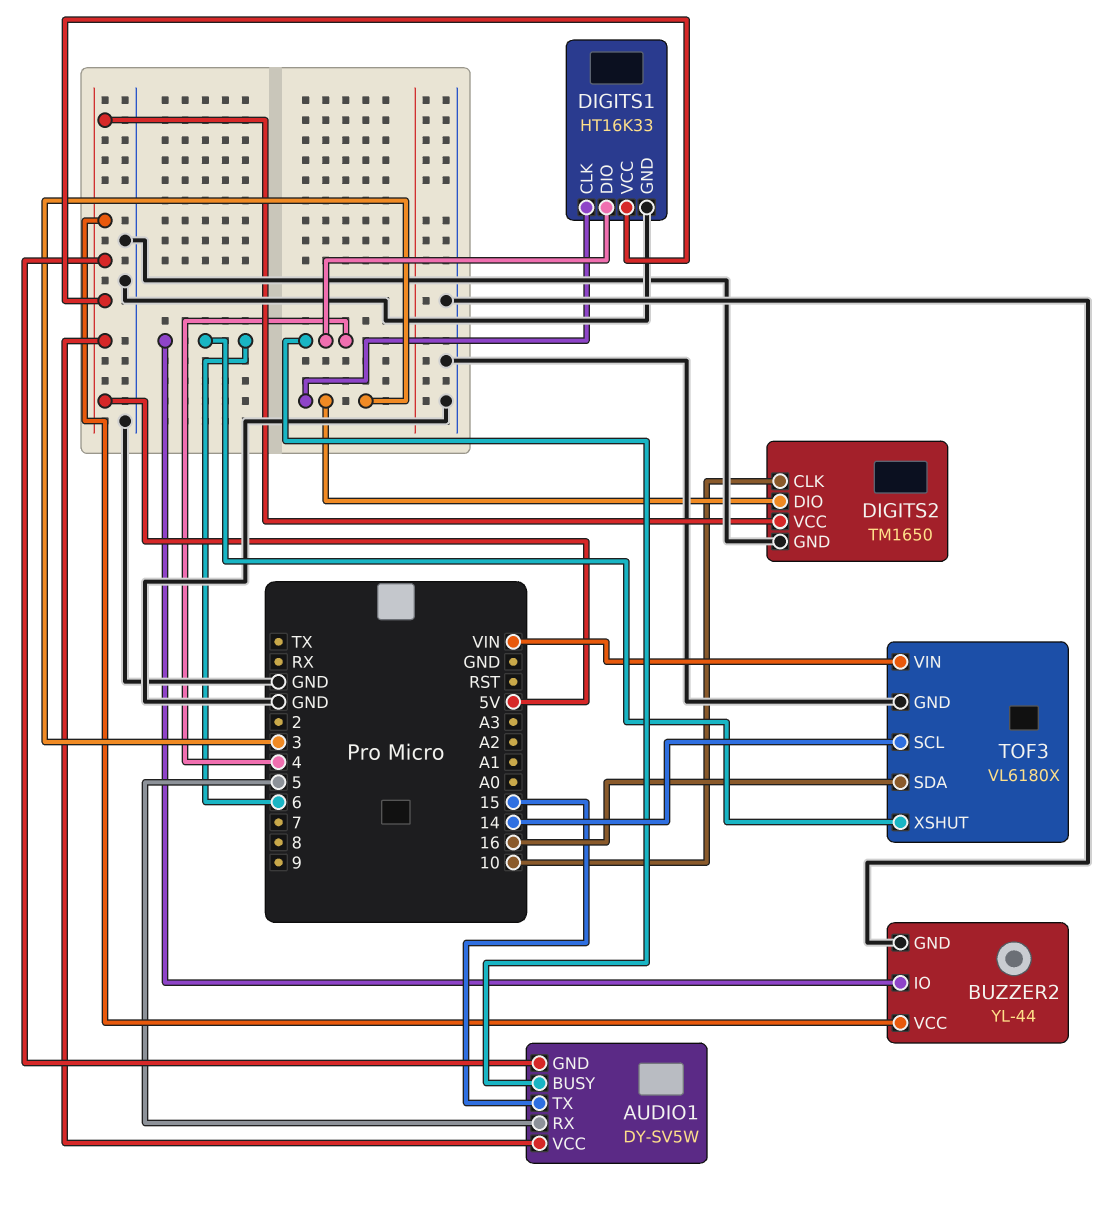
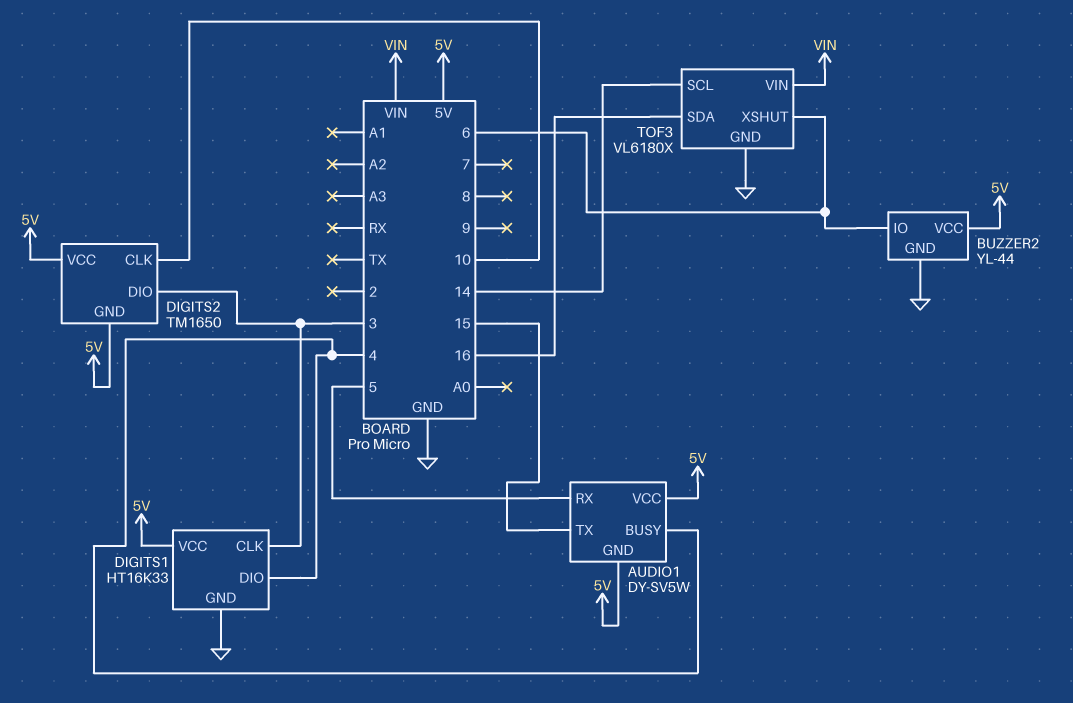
DIGITS2 pin GND: GND -> 5V

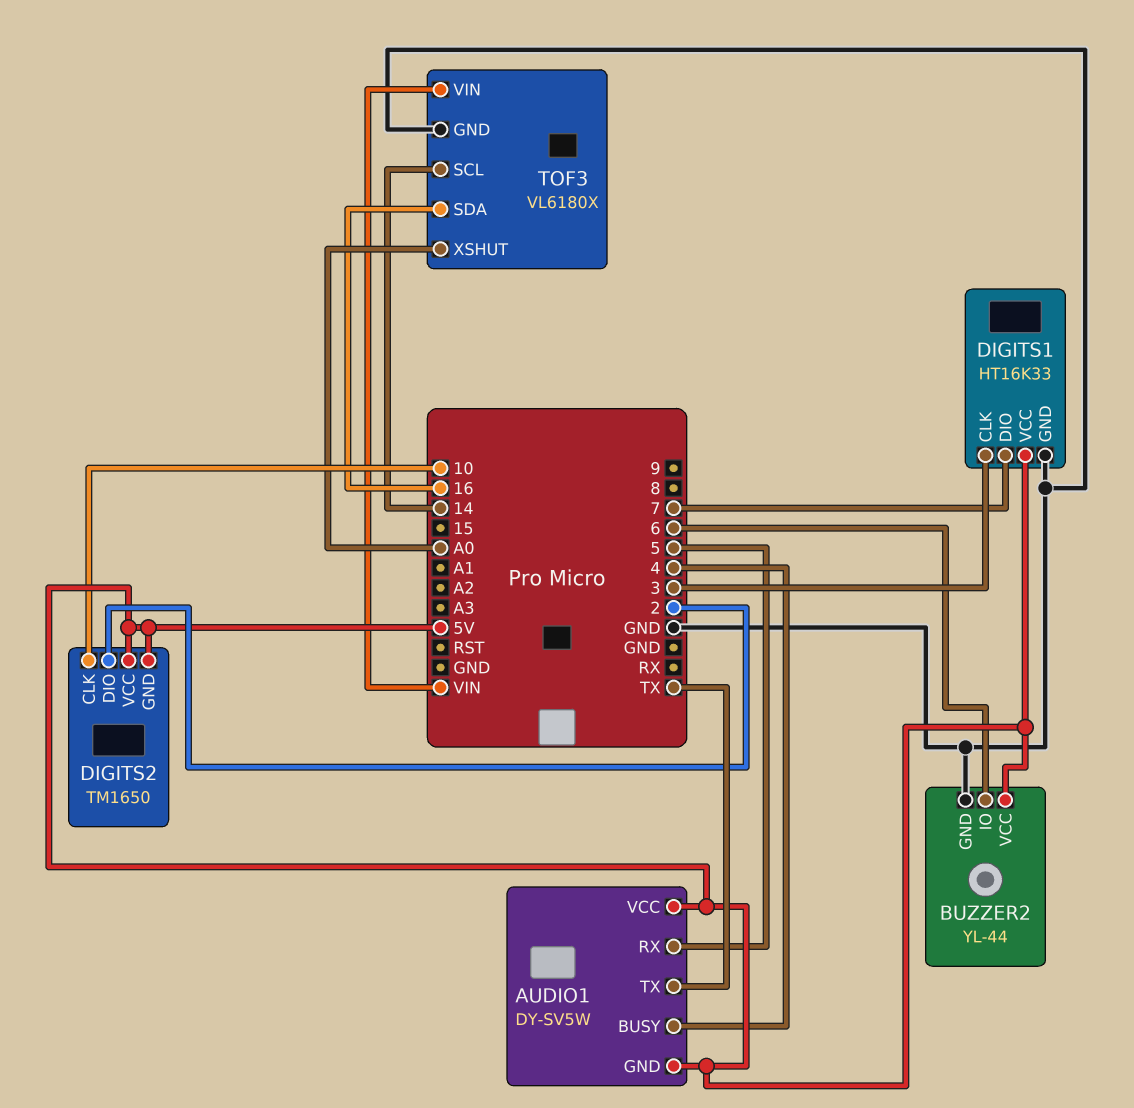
AUDIO1 pin TX: 15 -> TX
DIGITS1 pin DIO: 4 -> 7
DIGITS2 pin DIO: 3 -> 2
TOF3 pin XSHUT: 6 -> A0

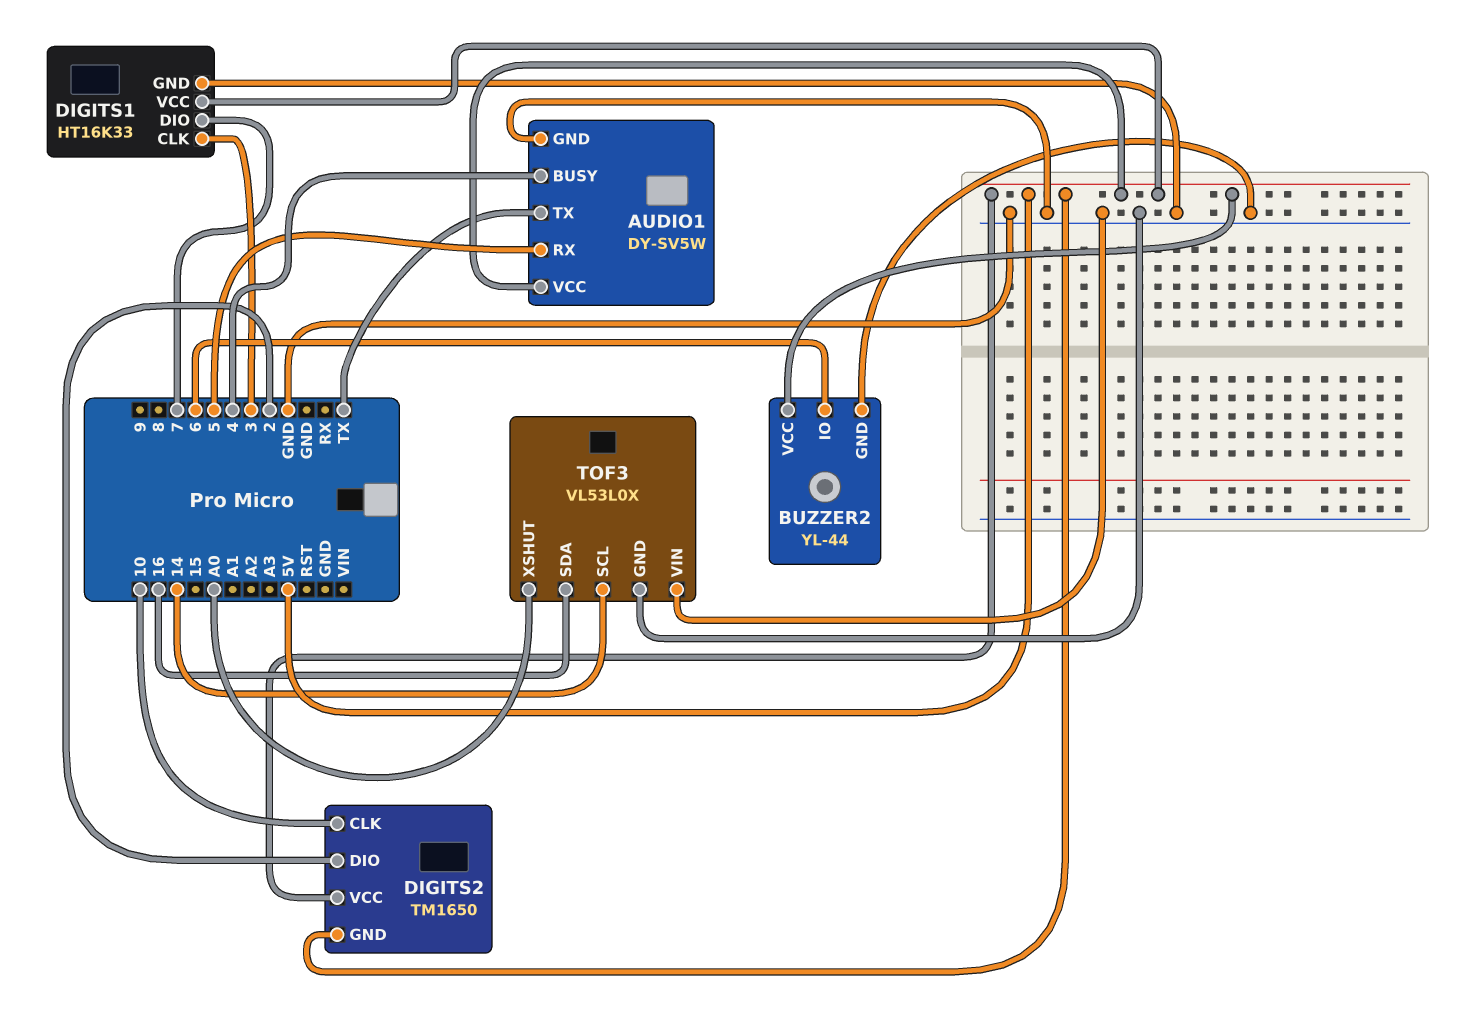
AUDIO1 pin GND: 5V -> GND
TOF3: VL6180X -> VL53L0X
TOF3 pin VIN: VIN -> GND

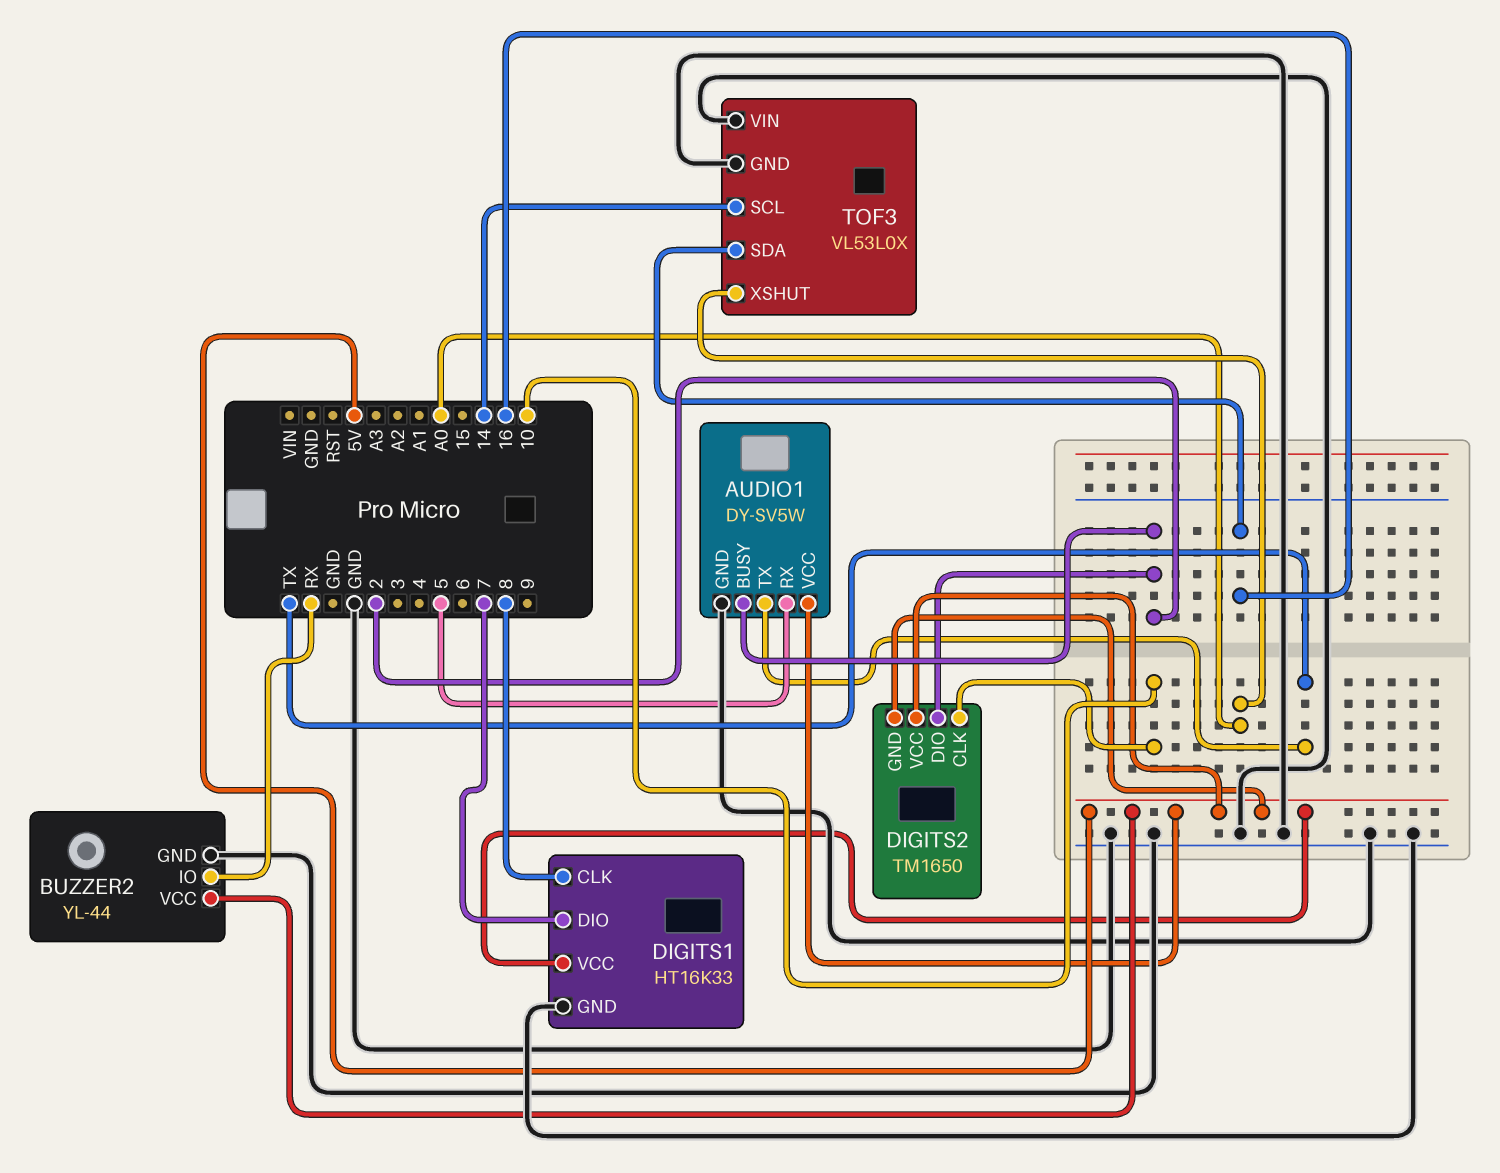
AUDIO1 pin BUSY: 4 -> 2
BUZZER2 pin IO: 6 -> RX
DIGITS1 pin CLK: 3 -> 8

